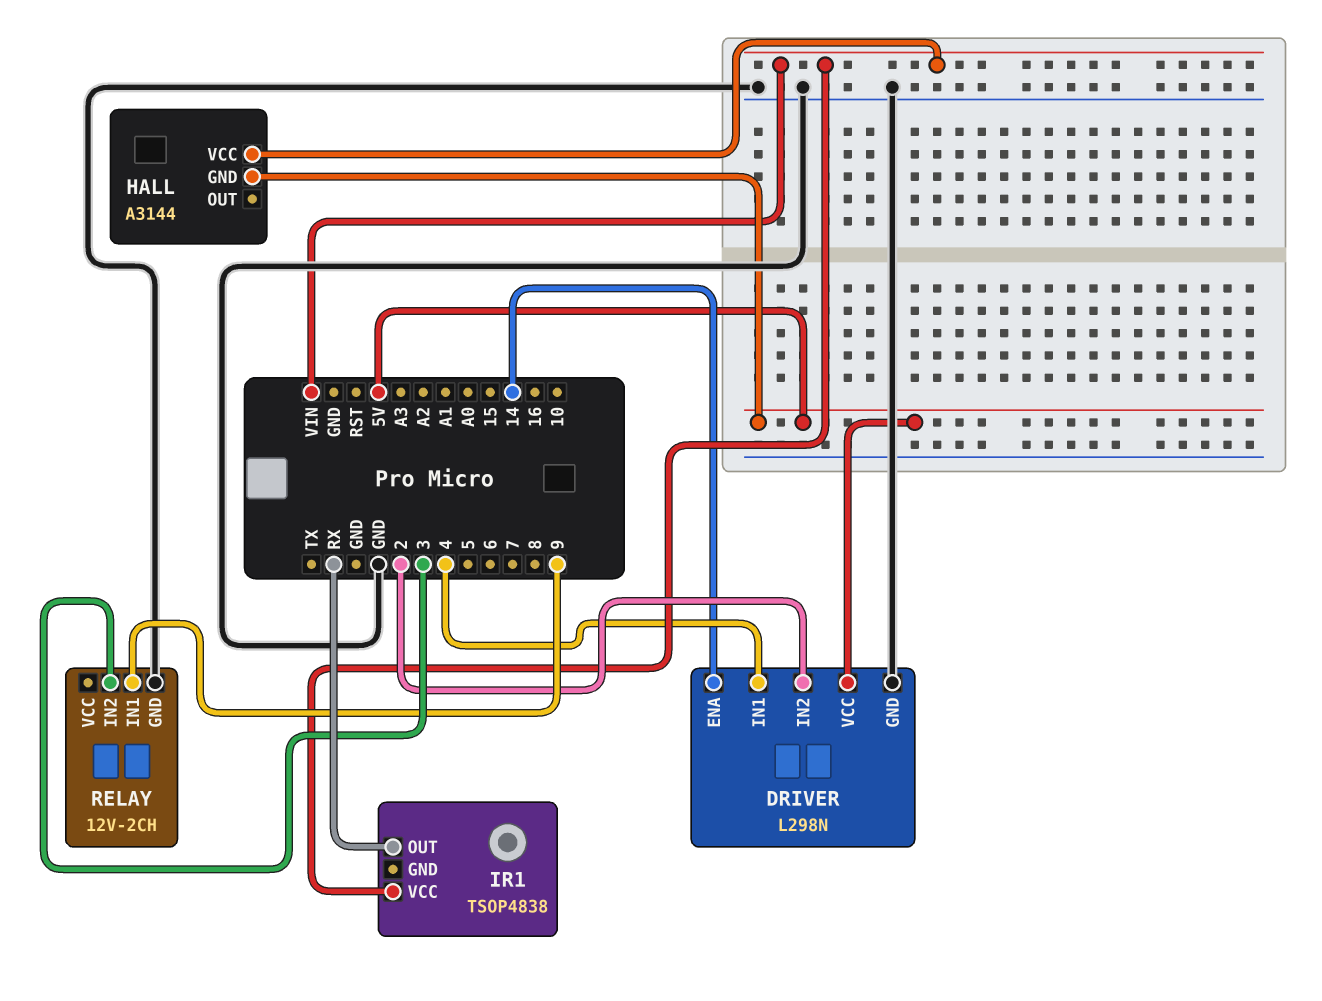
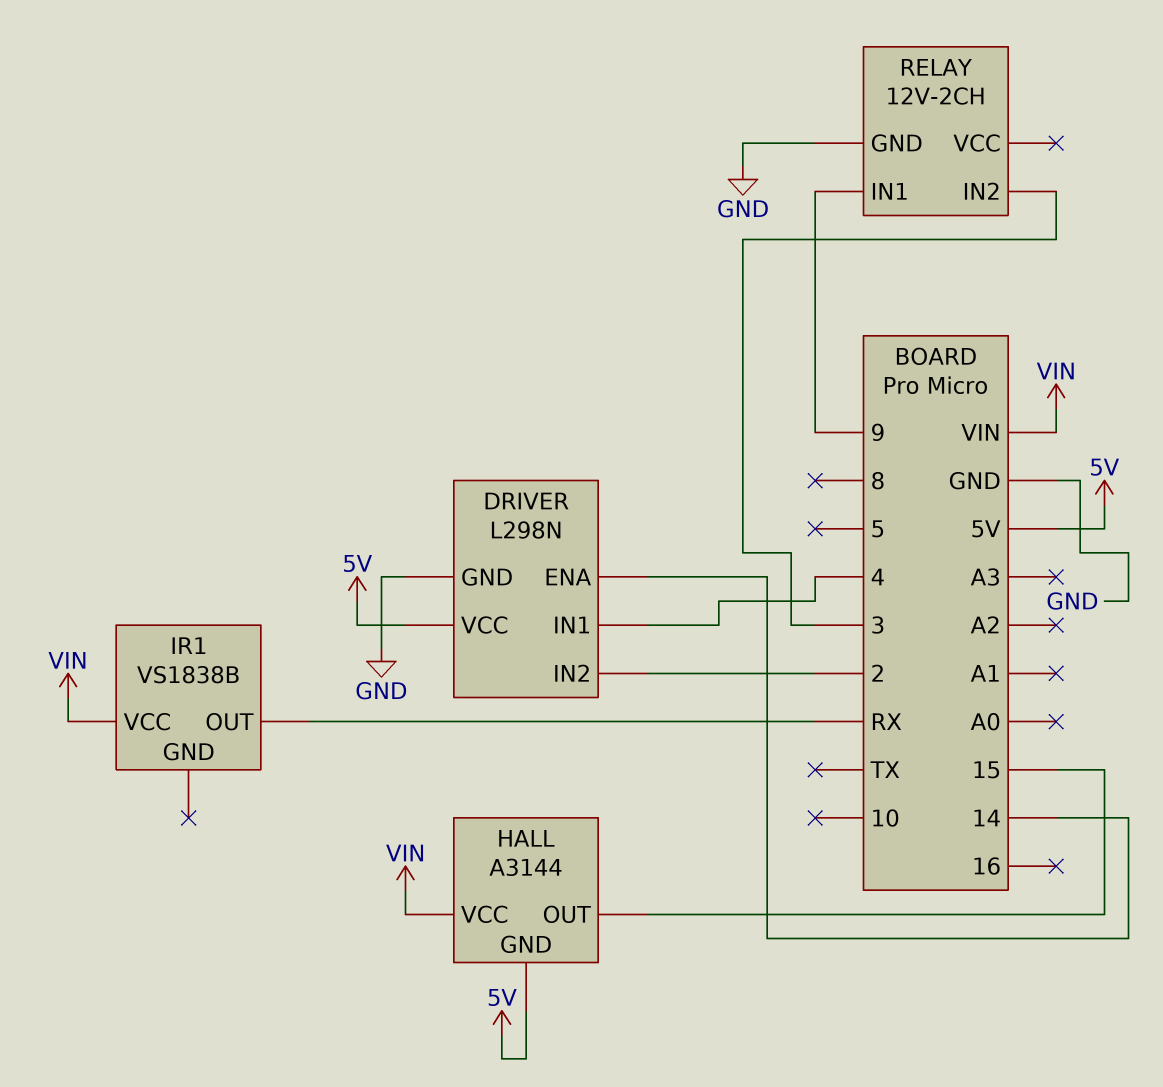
HALL pin OUT: none -> 15
IR1: TSOP4838 -> VS1838B

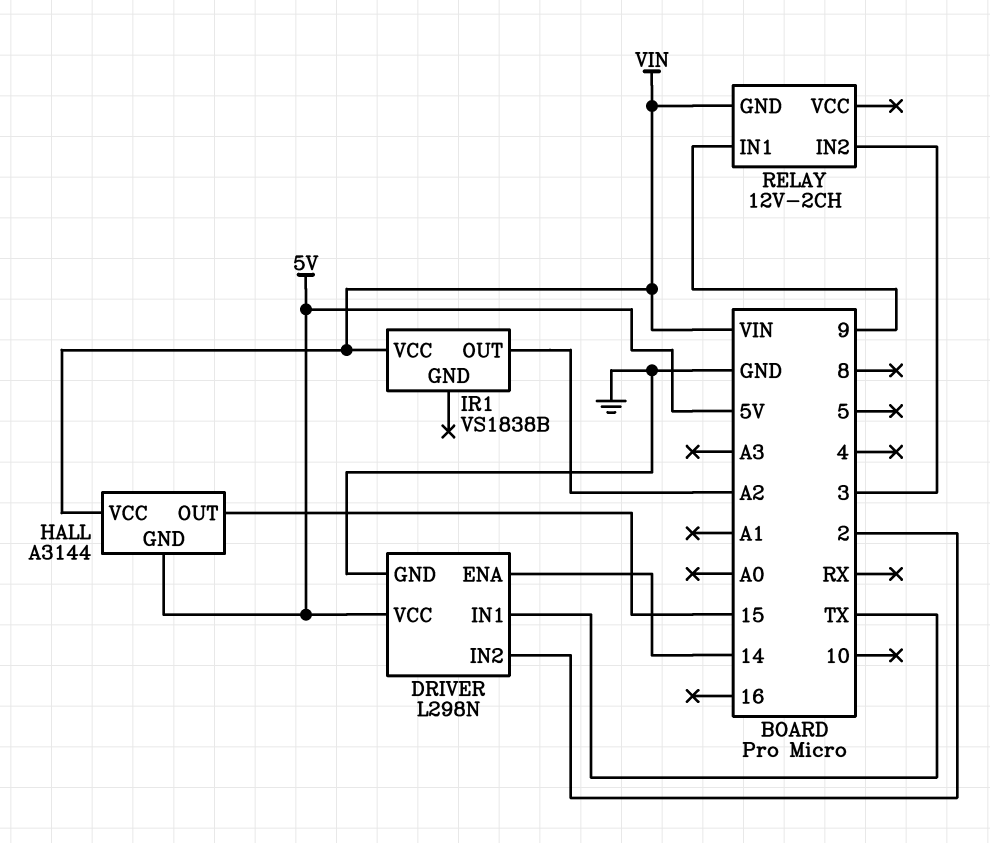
DRIVER pin IN1: 4 -> TX
IR1 pin OUT: RX -> A2
RELAY pin GND: GND -> VIN

